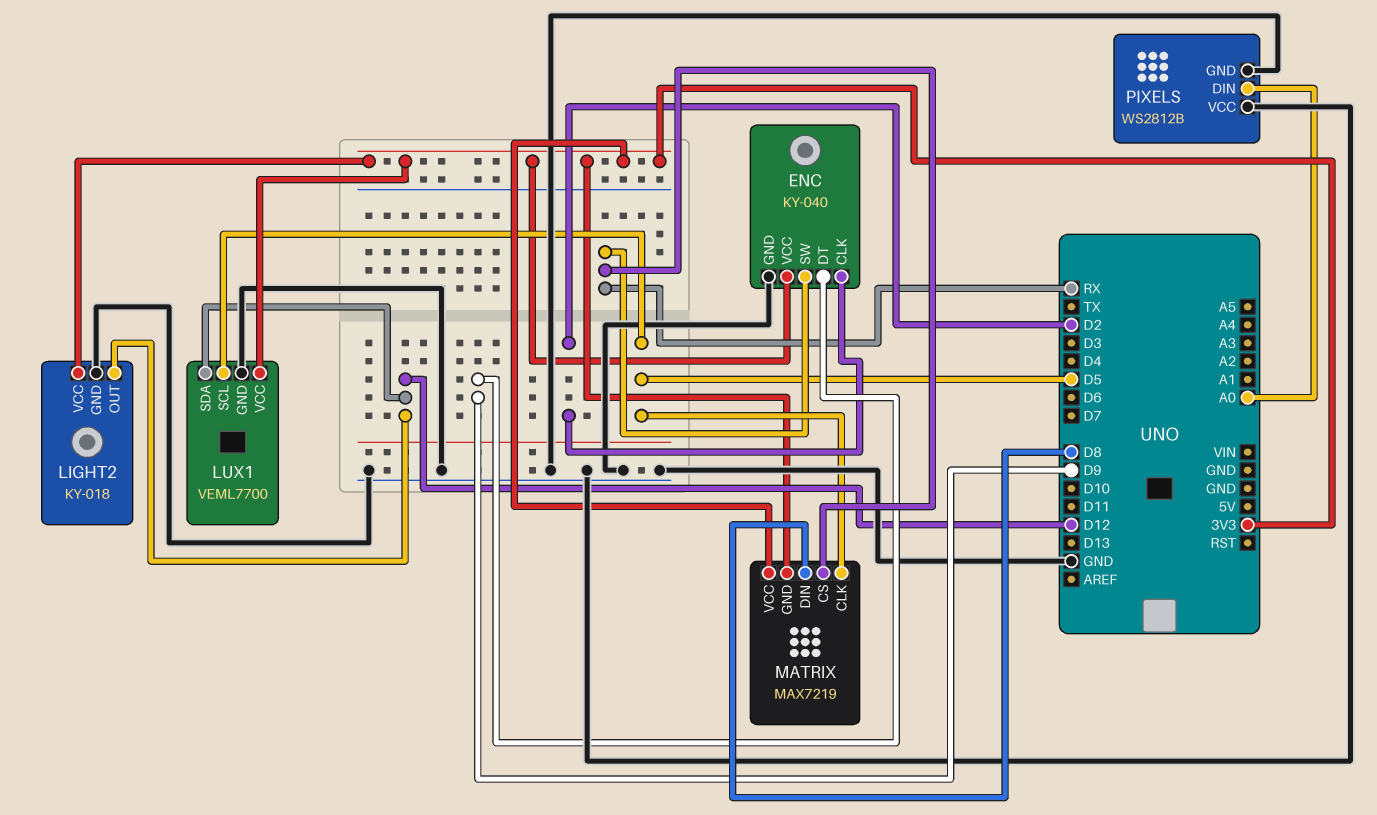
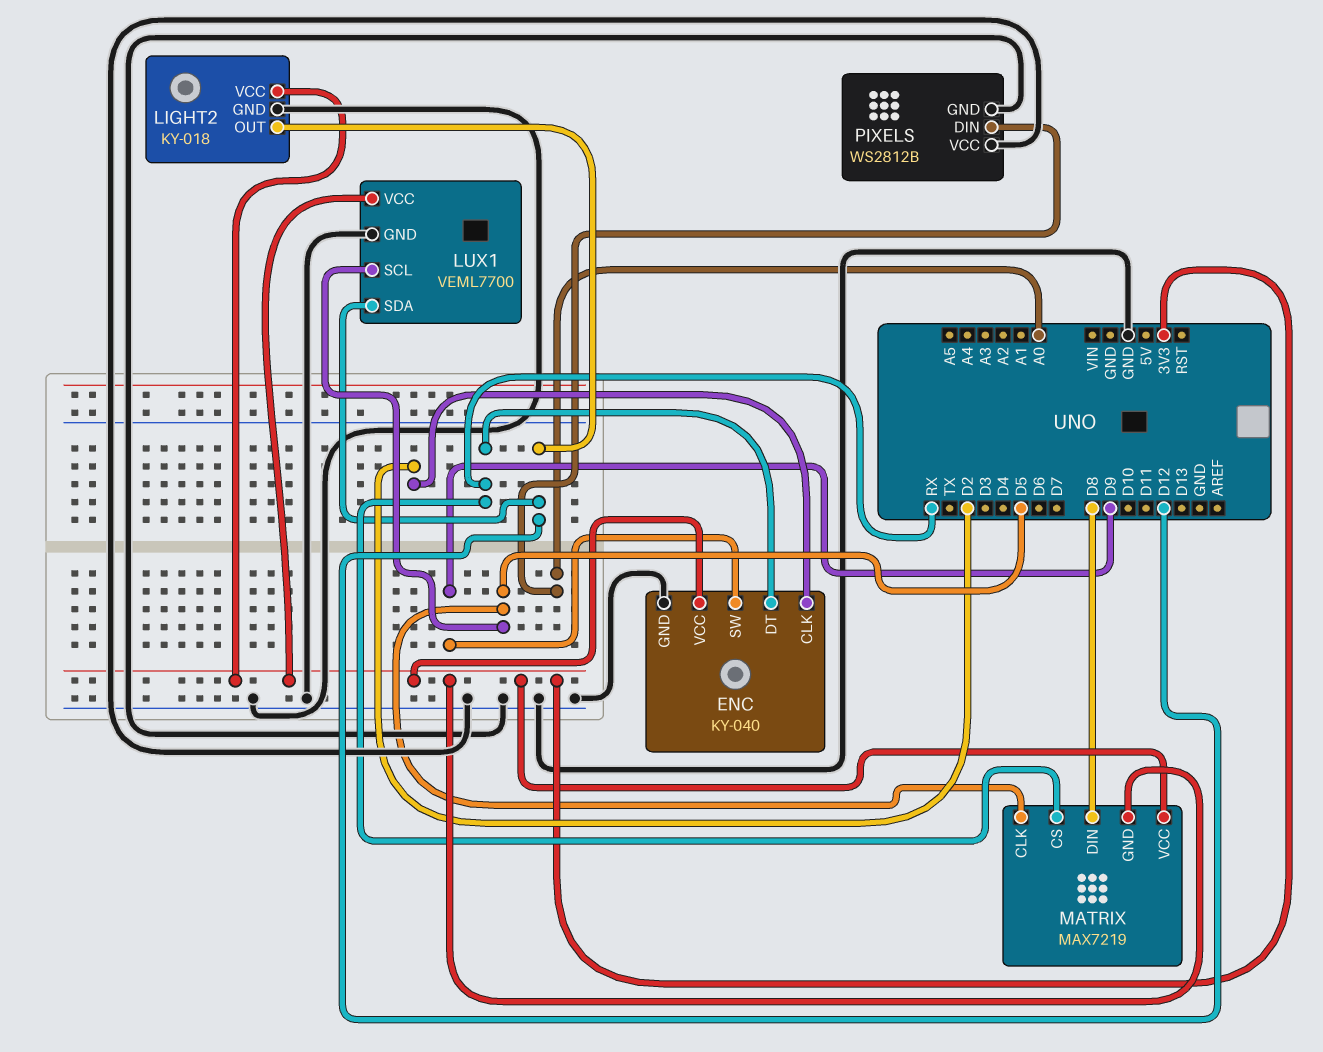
ENC pin DT: D9 -> RX
ENC pin SW: RX -> D9

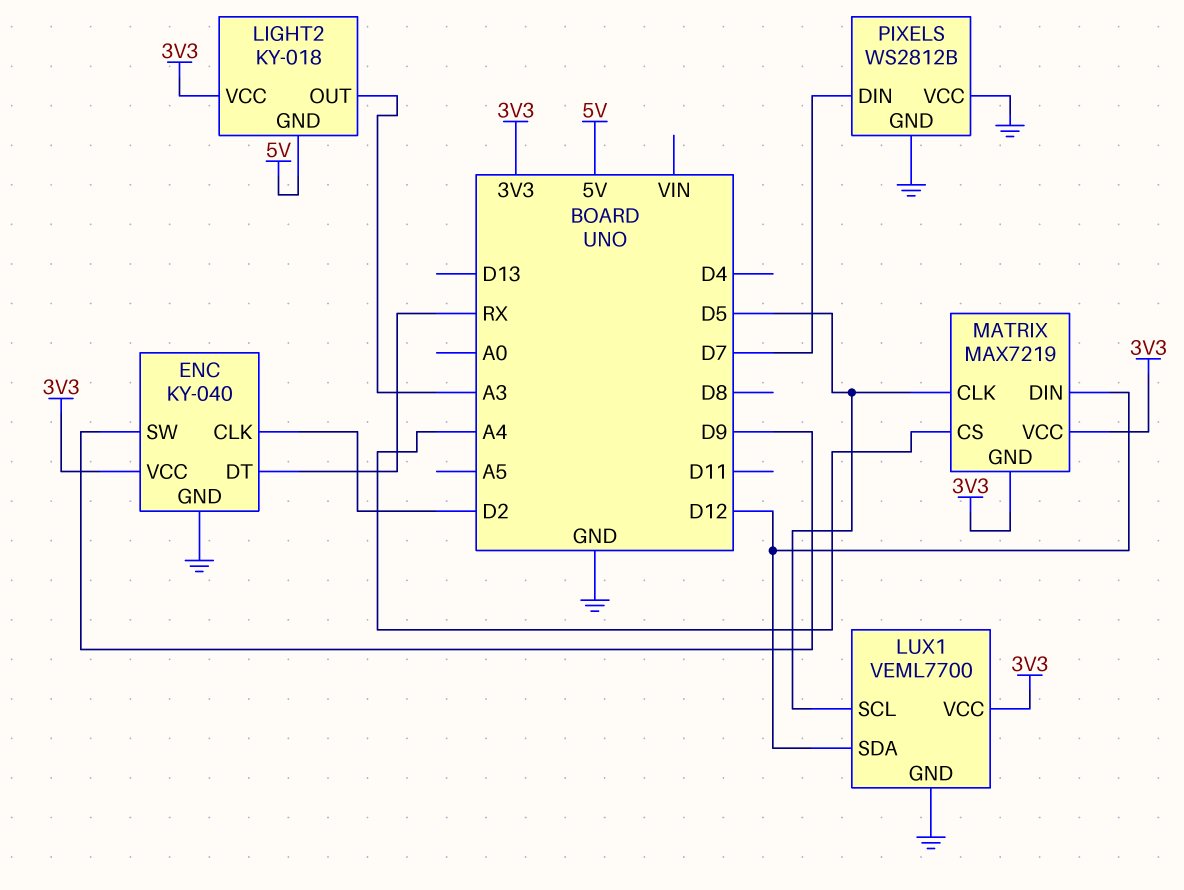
LIGHT2 pin GND: GND -> 5V
LIGHT2 pin OUT: D12 -> A3
MATRIX pin CS: RX -> A4
MATRIX pin DIN: D8 -> D12
PIXELS pin DIN: A0 -> D7

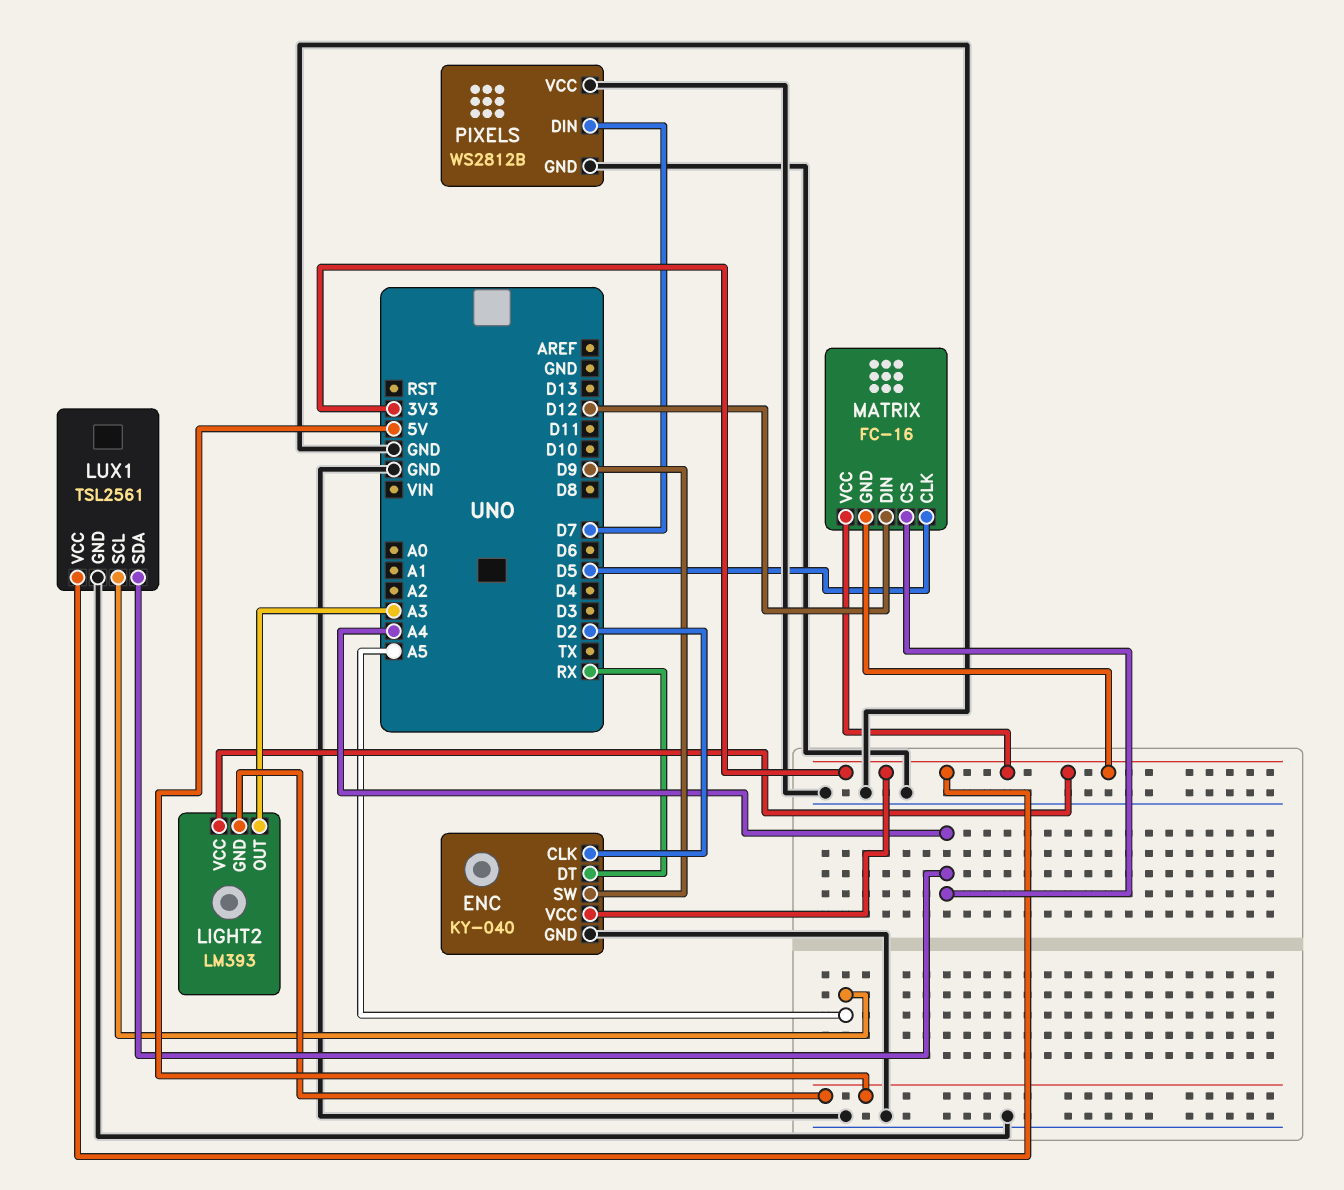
LIGHT2: KY-018 -> LM393
LUX1: VEML7700 -> TSL2561
LUX1 pin SCL: D5 -> A5
LUX1 pin SDA: D12 -> A4
MATRIX: MAX7219 -> FC-16

